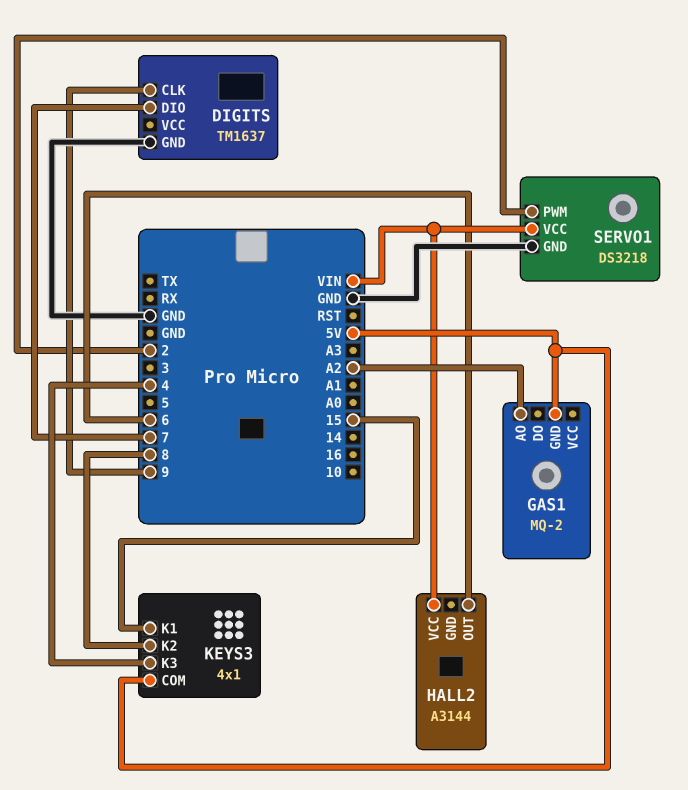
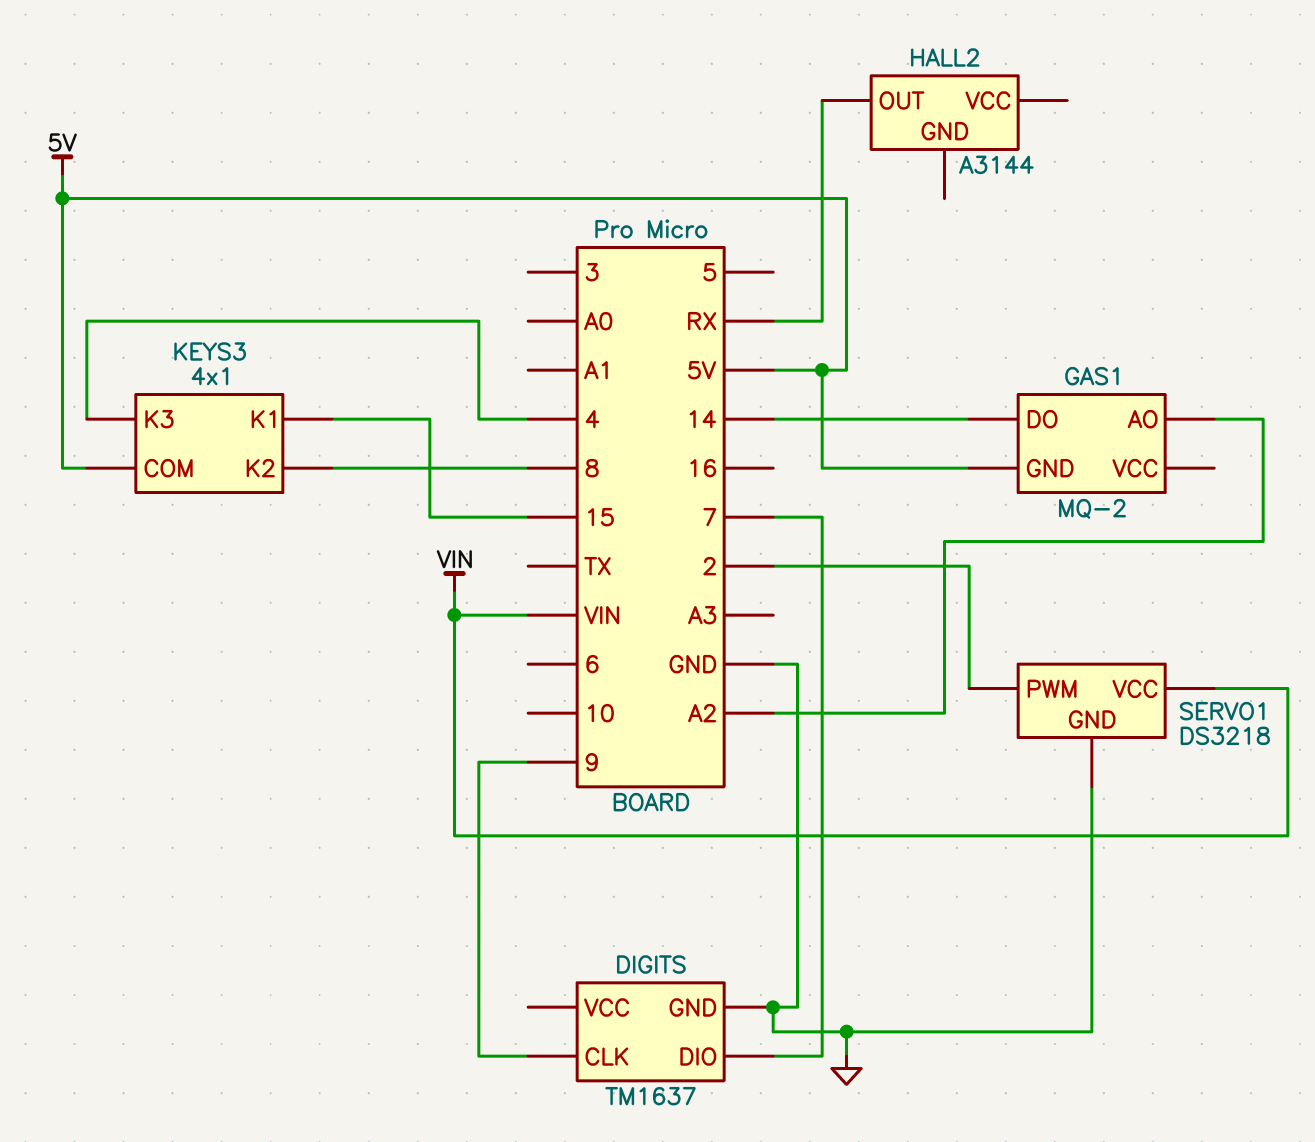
GAS1 pin DO: none -> 14
HALL2 pin OUT: 6 -> RX
HALL2 pin VCC: VIN -> none

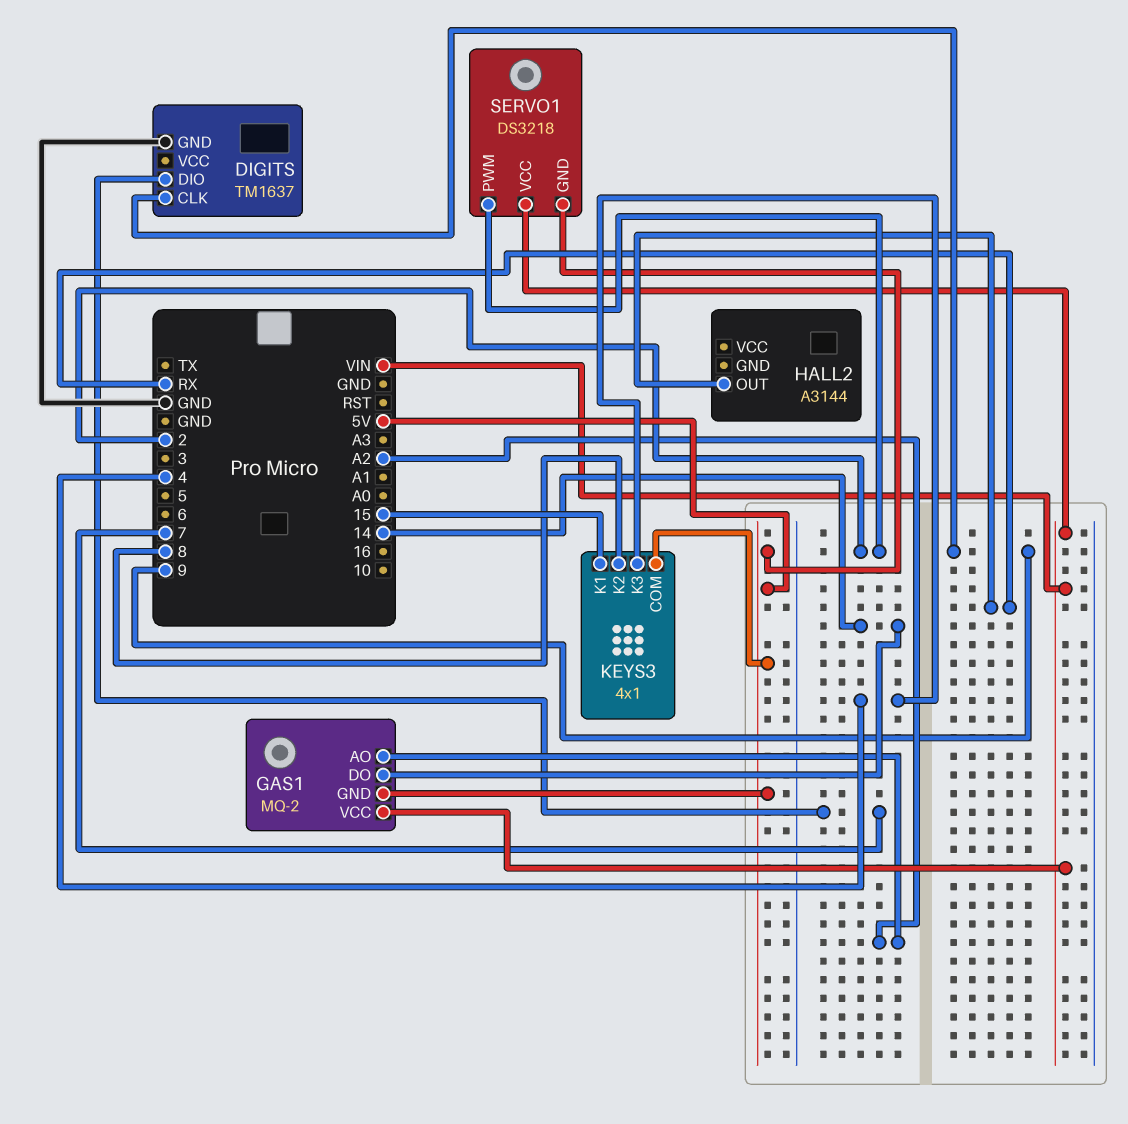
GAS1 pin VCC: none -> VIN
SERVO1 pin GND: GND -> 5V

